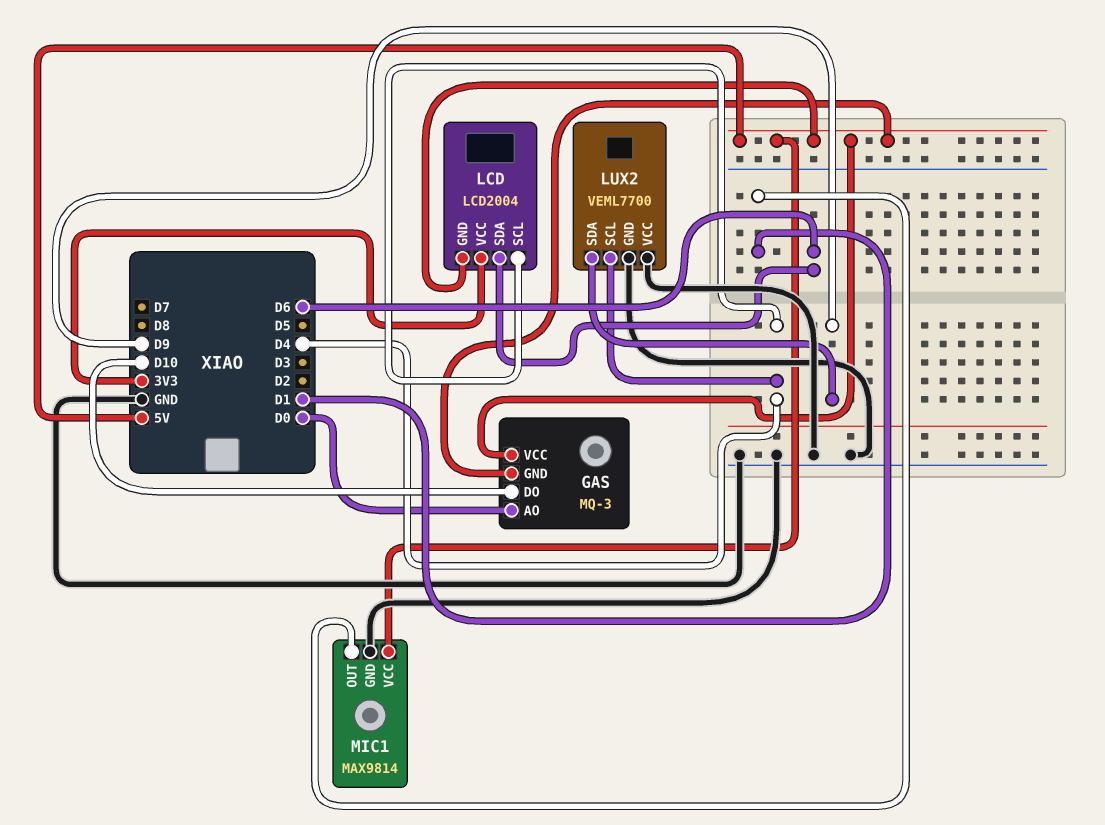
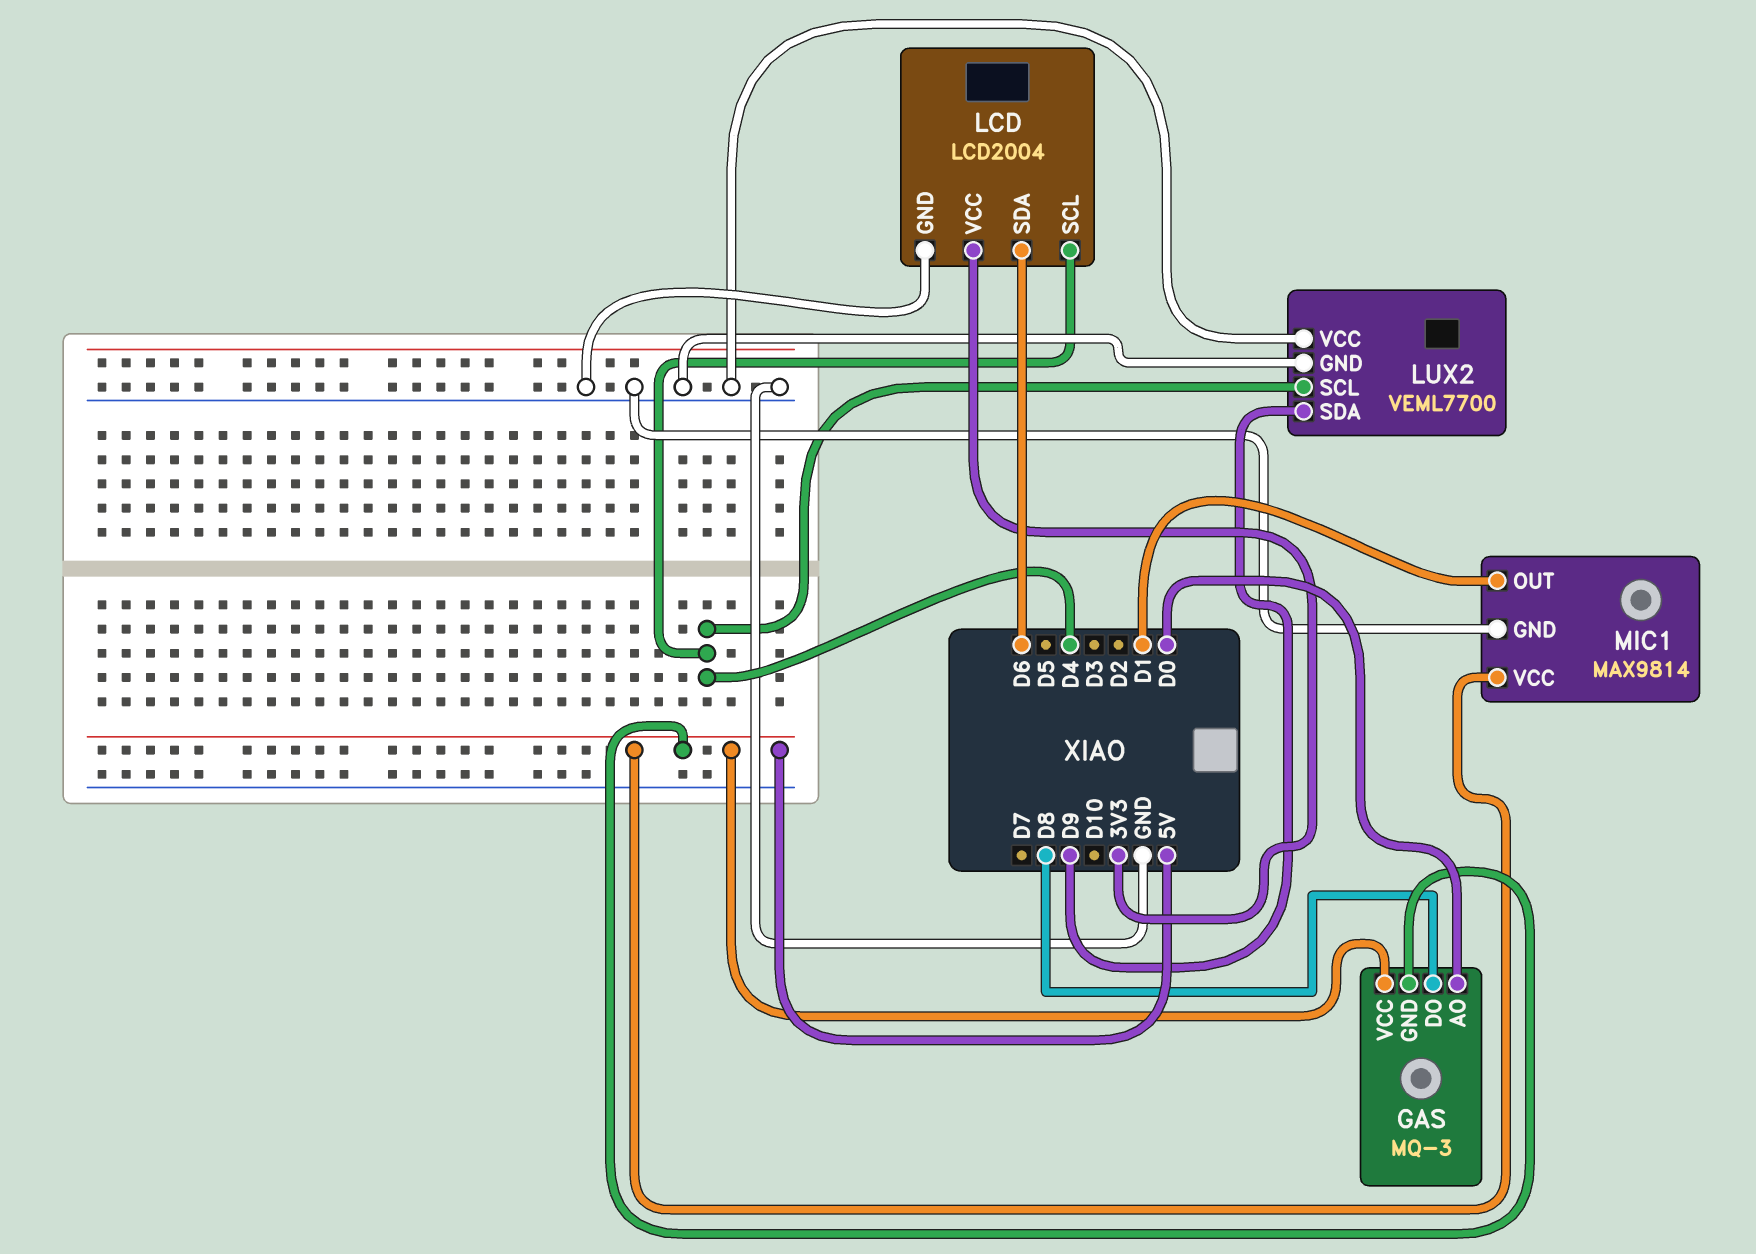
GAS pin DO: D10 -> D8
LCD pin GND: 5V -> GND

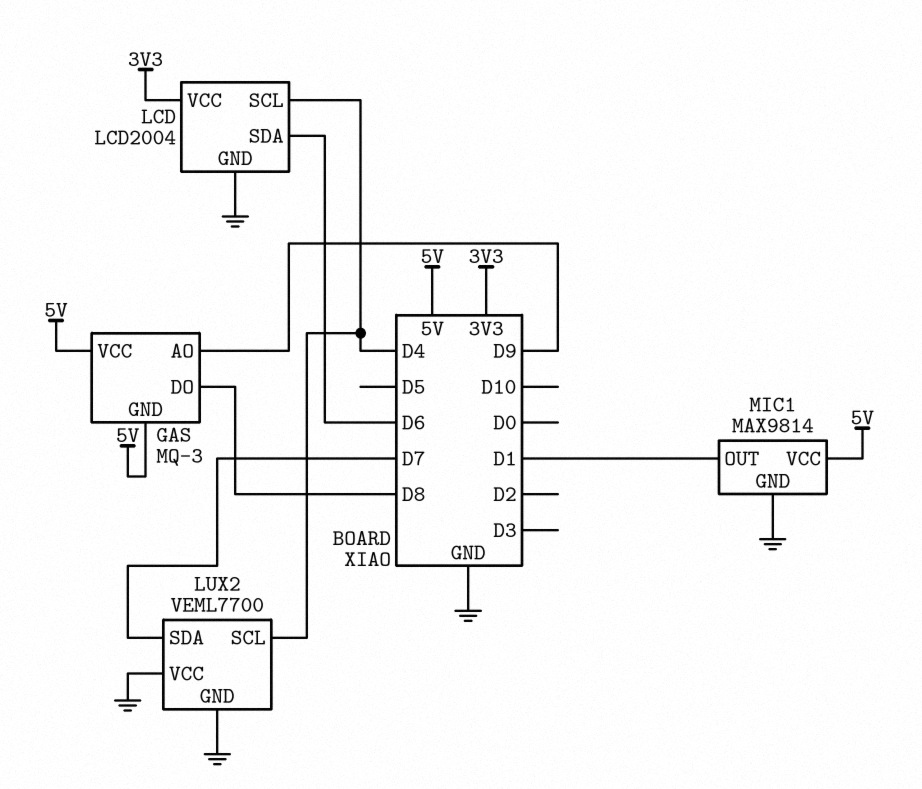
GAS pin AO: D0 -> D9
LUX2 pin SDA: D9 -> D7

